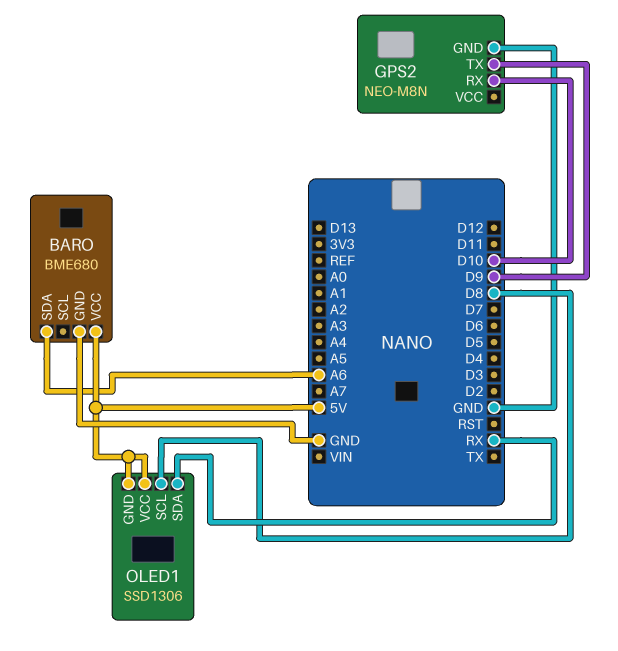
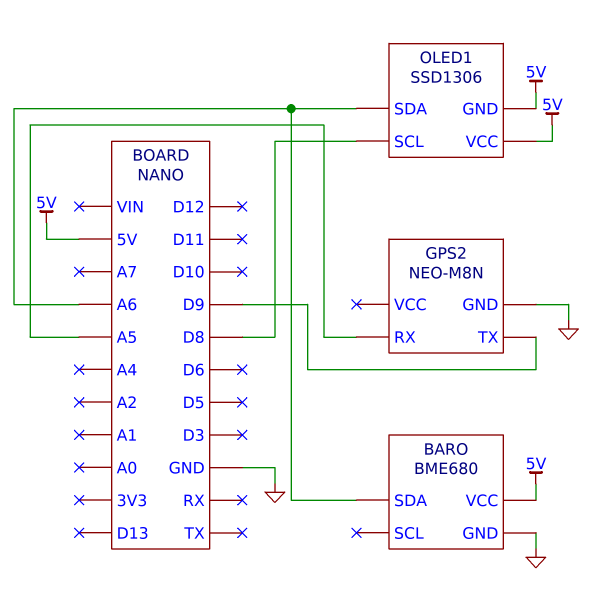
GPS2 pin RX: D10 -> A5
OLED1 pin SDA: RX -> A6

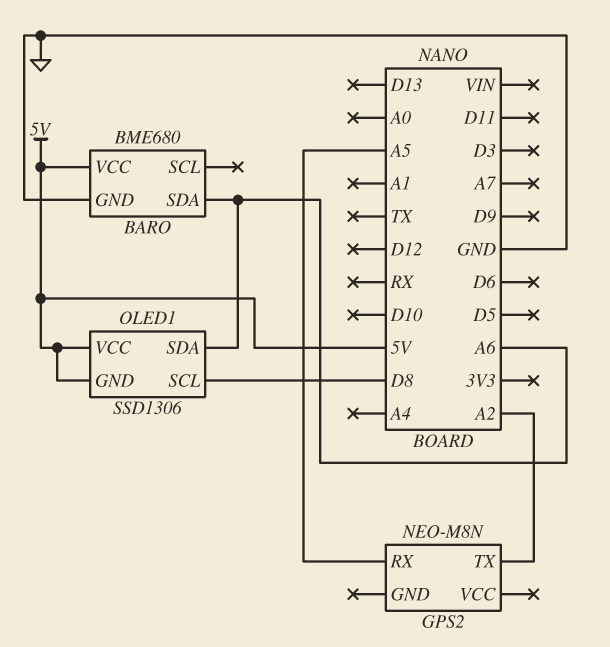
GPS2 pin GND: GND -> none
GPS2 pin TX: D9 -> A2

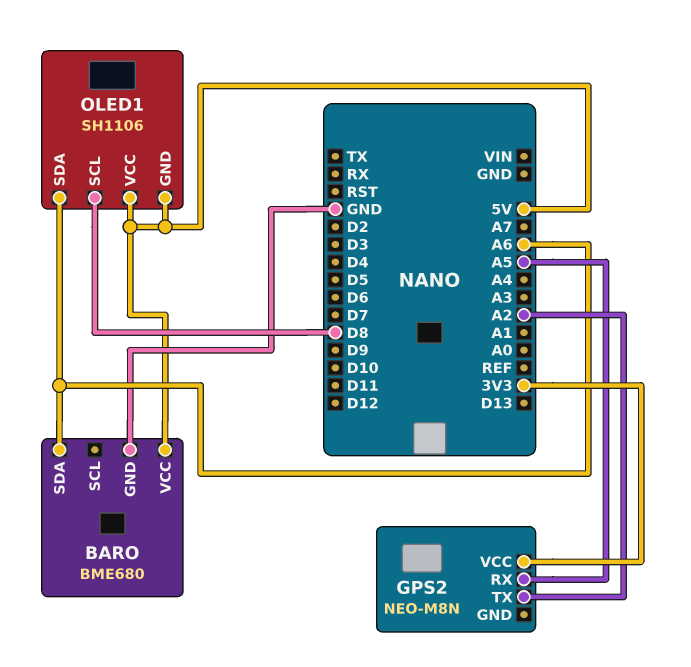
GPS2 pin VCC: none -> 3V3
OLED1: SSD1306 -> SH1106

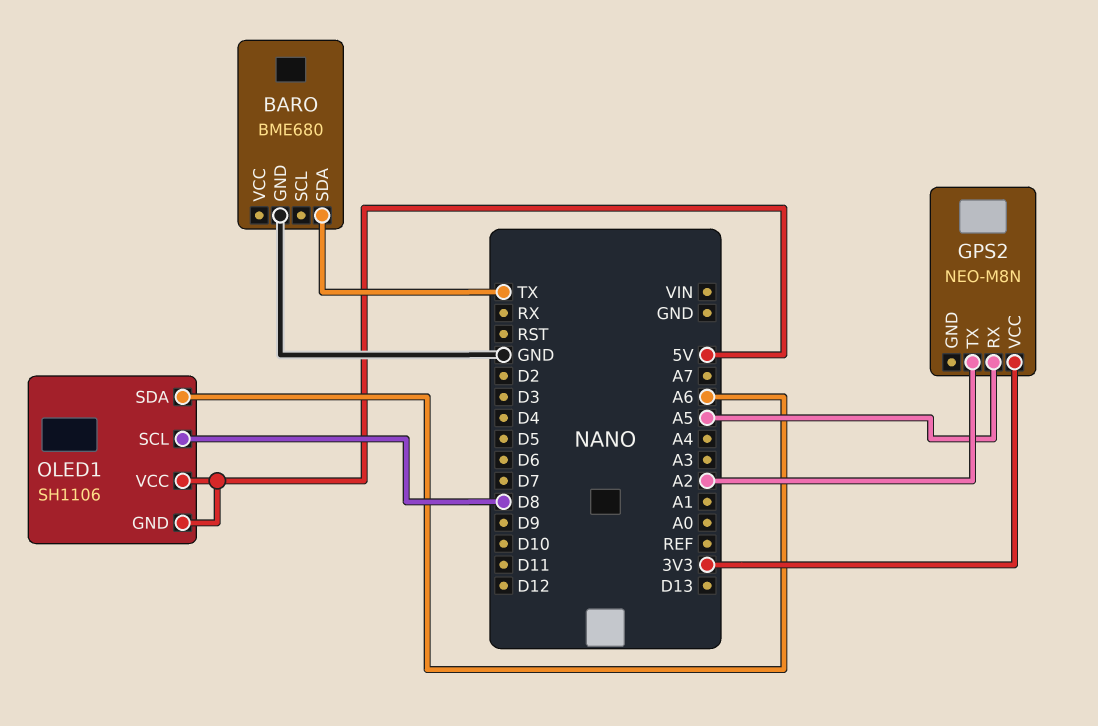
BARO pin SDA: A6 -> TX
BARO pin VCC: 5V -> none

